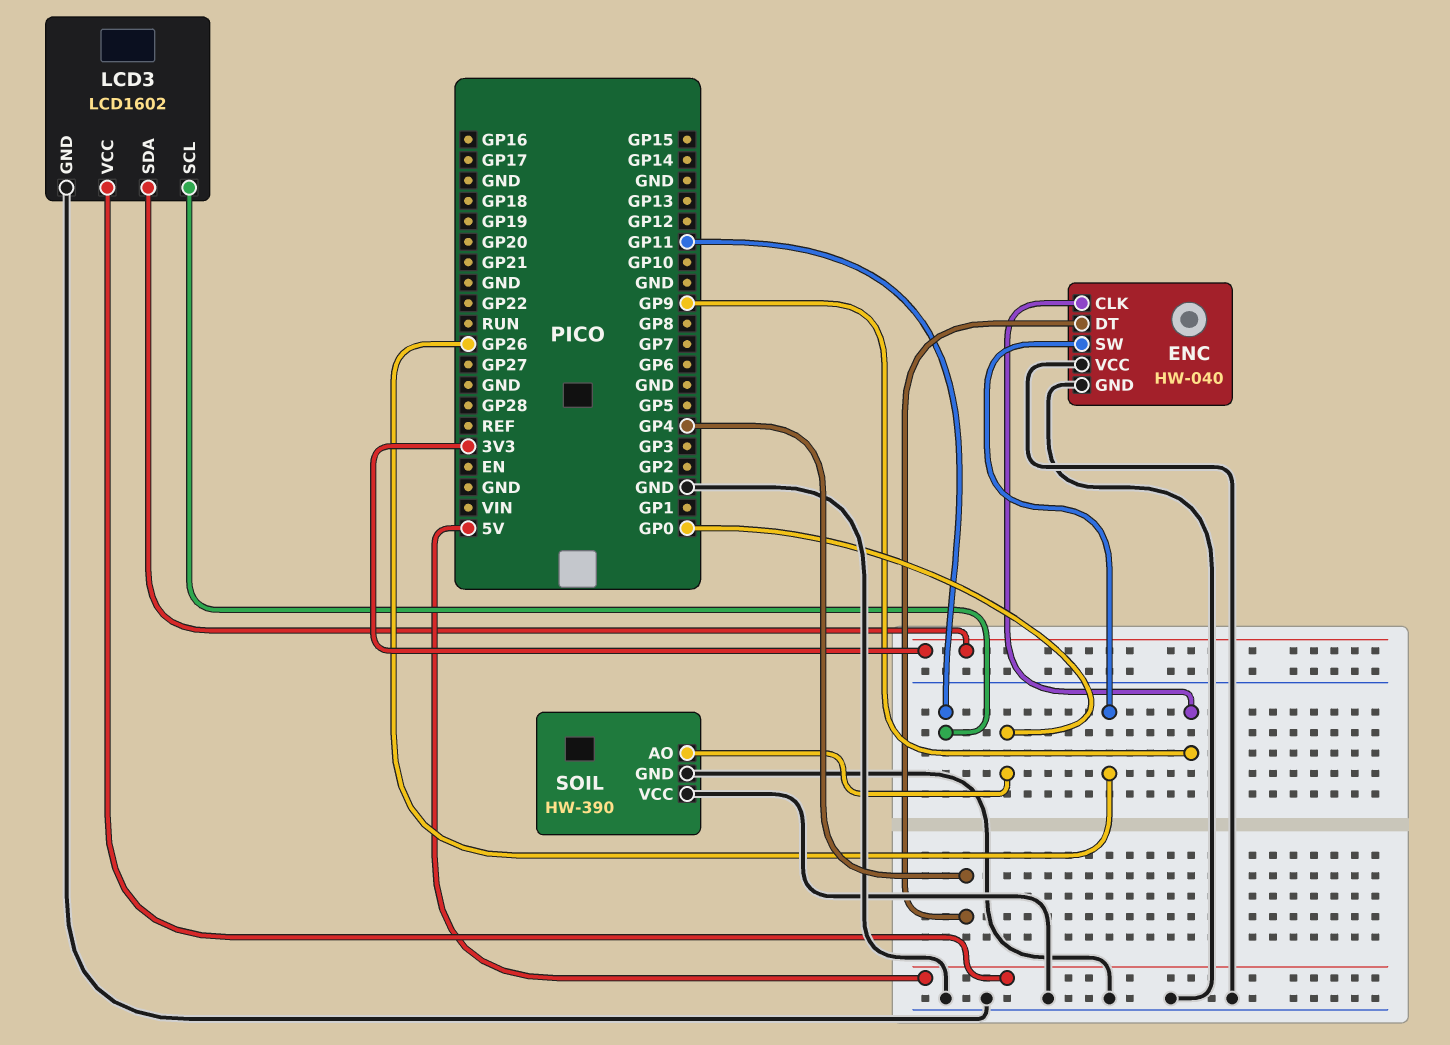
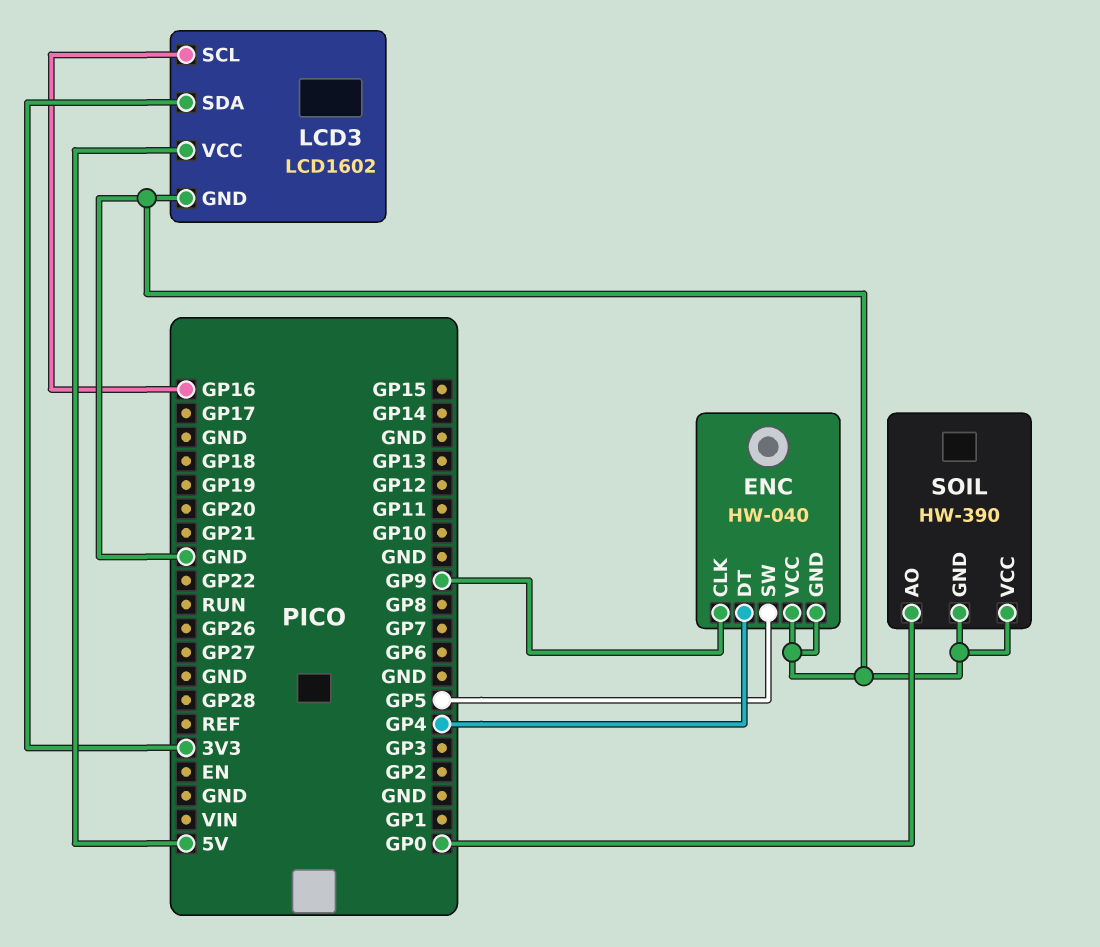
ENC pin SW: GP26 -> GP5
LCD3 pin SCL: GP11 -> GP16

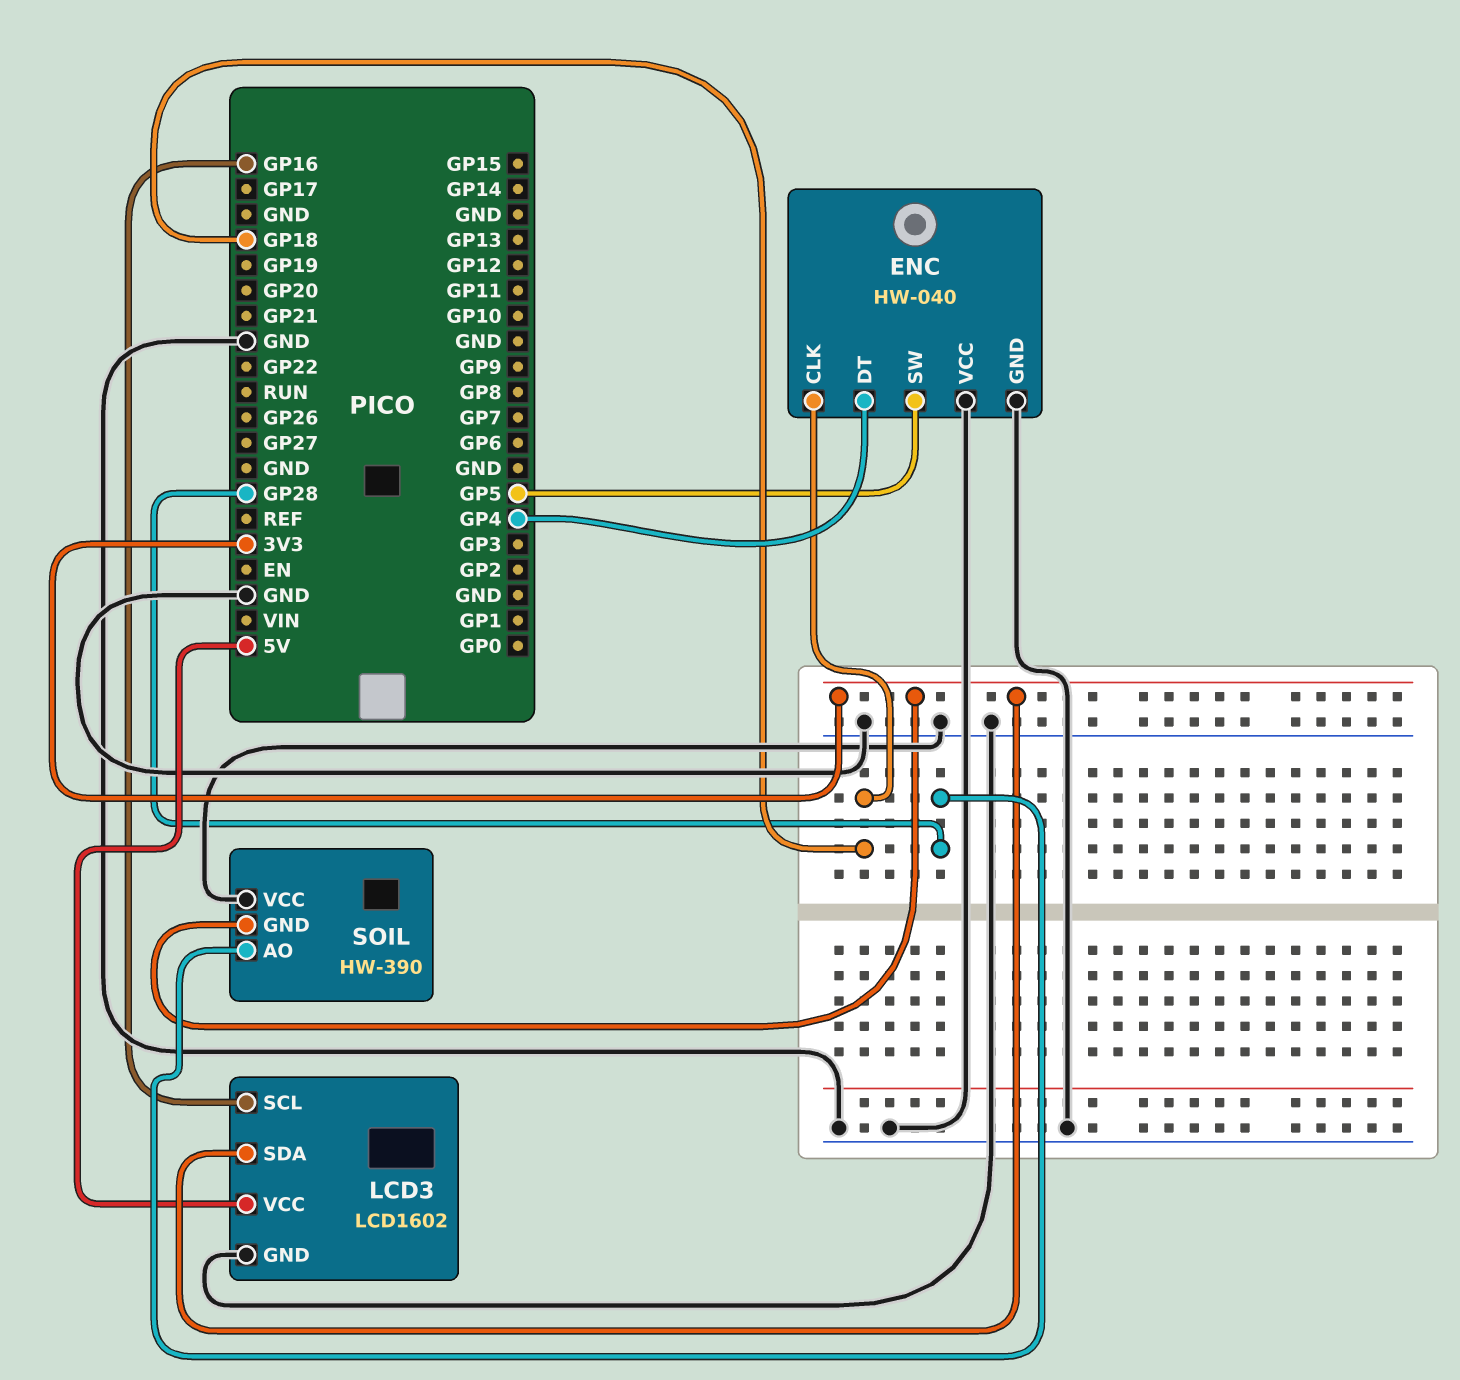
ENC pin CLK: GP9 -> GP18
SOIL pin AO: GP0 -> GP28
SOIL pin GND: GND -> 3V3

